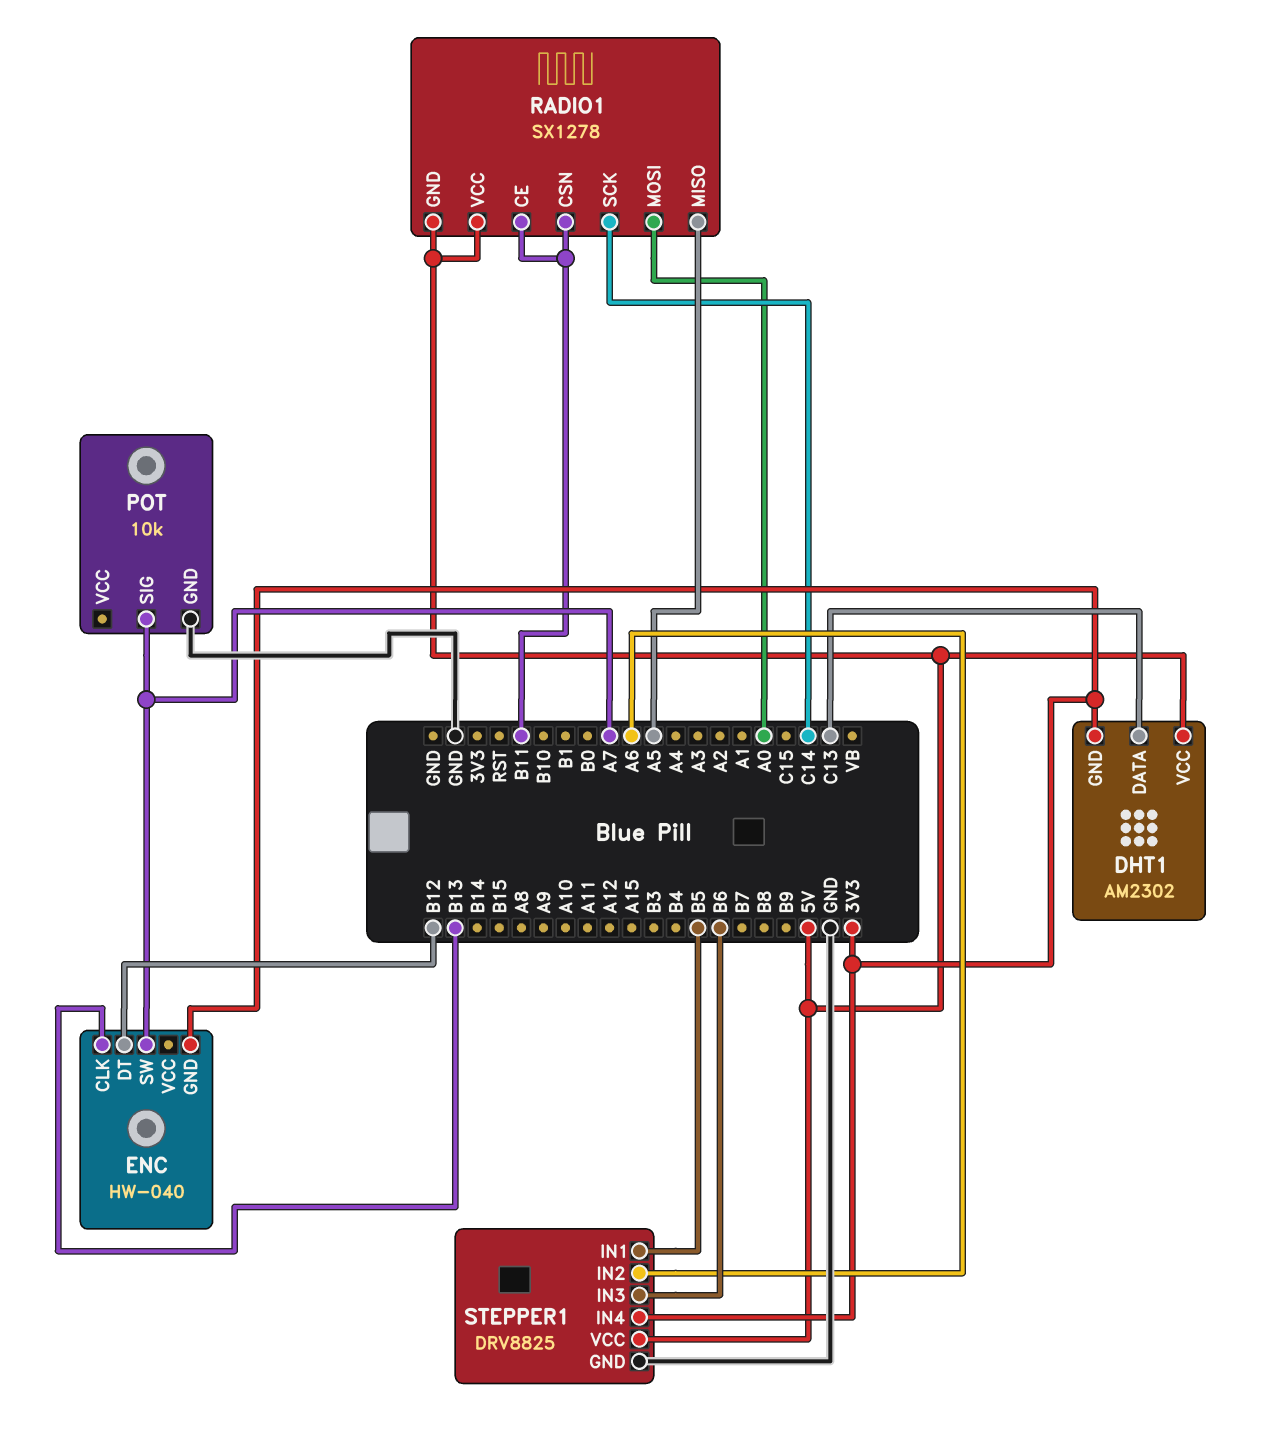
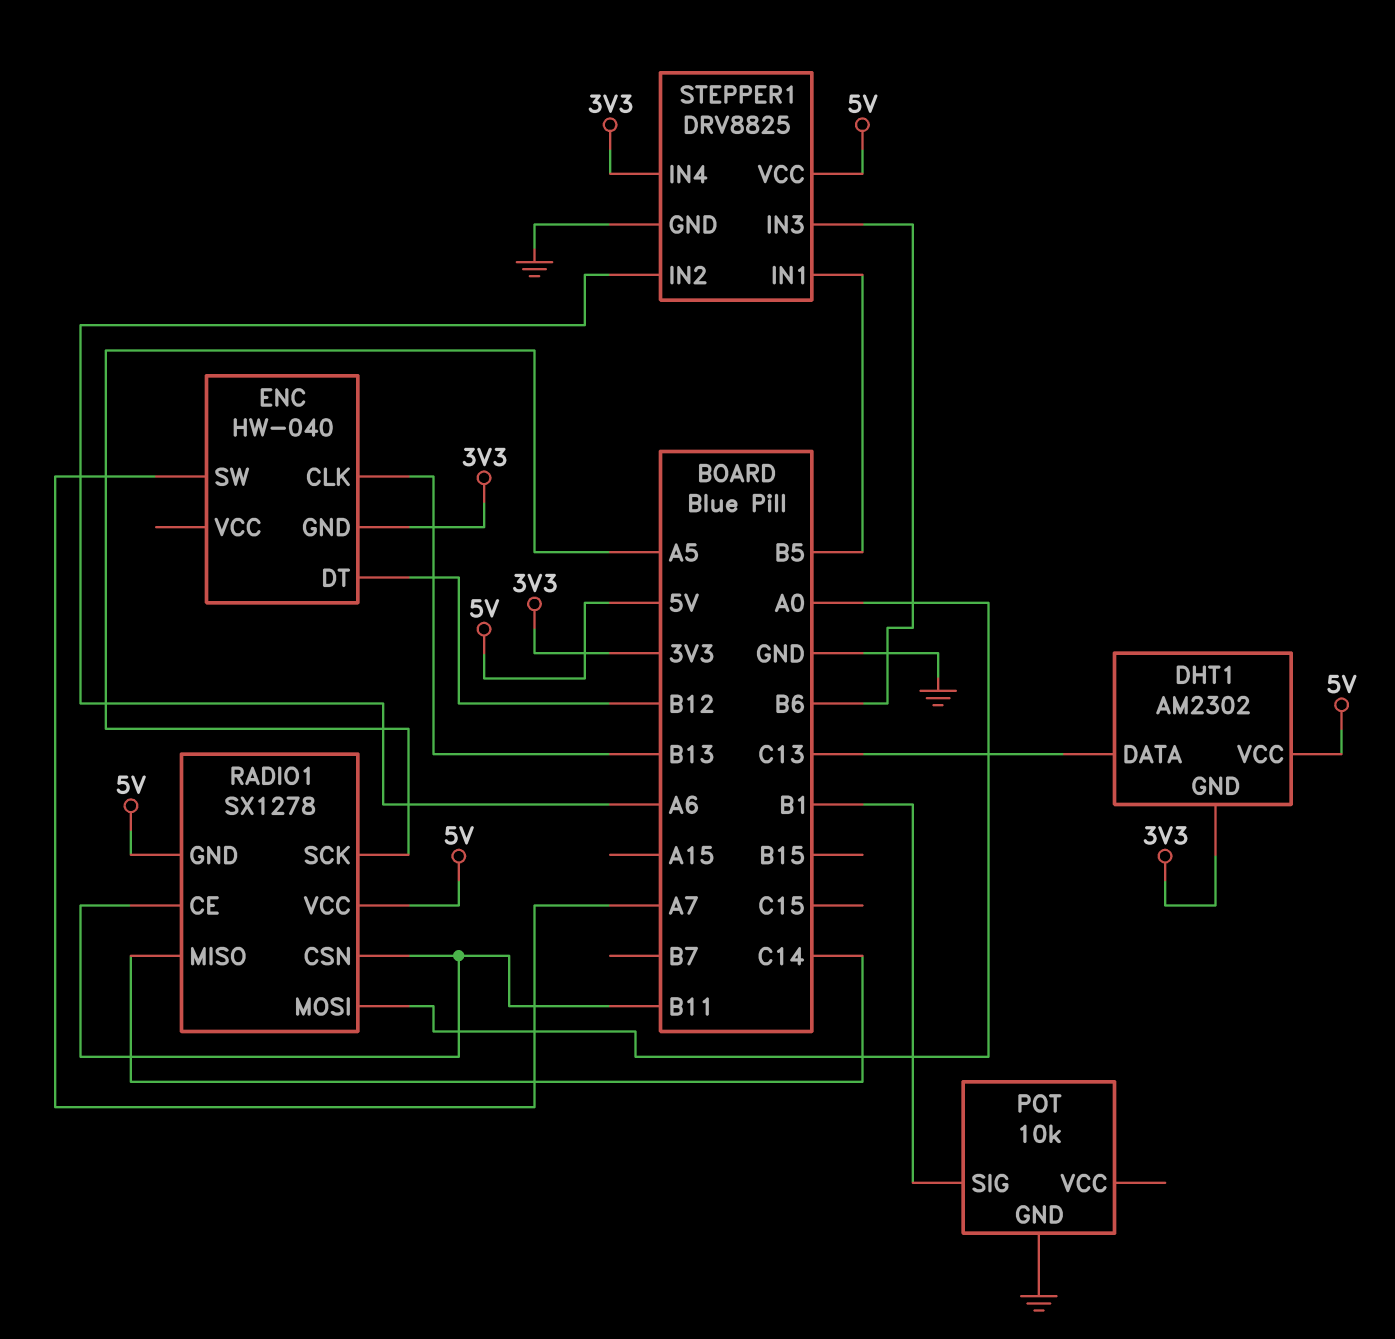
POT pin SIG: A7 -> B1
RADIO1 pin MISO: A5 -> C14
RADIO1 pin SCK: C14 -> A5

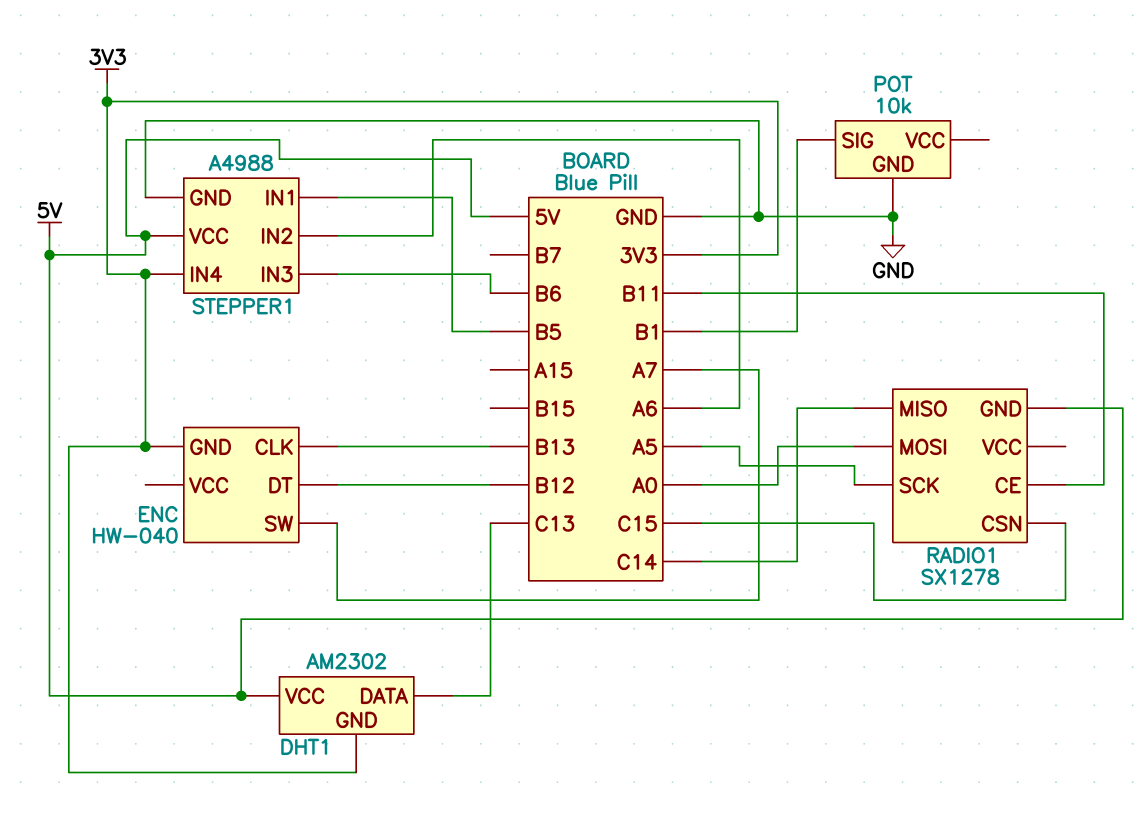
RADIO1 pin CSN: B11 -> C15
RADIO1 pin VCC: 5V -> none
STEPPER1: DRV8825 -> A4988

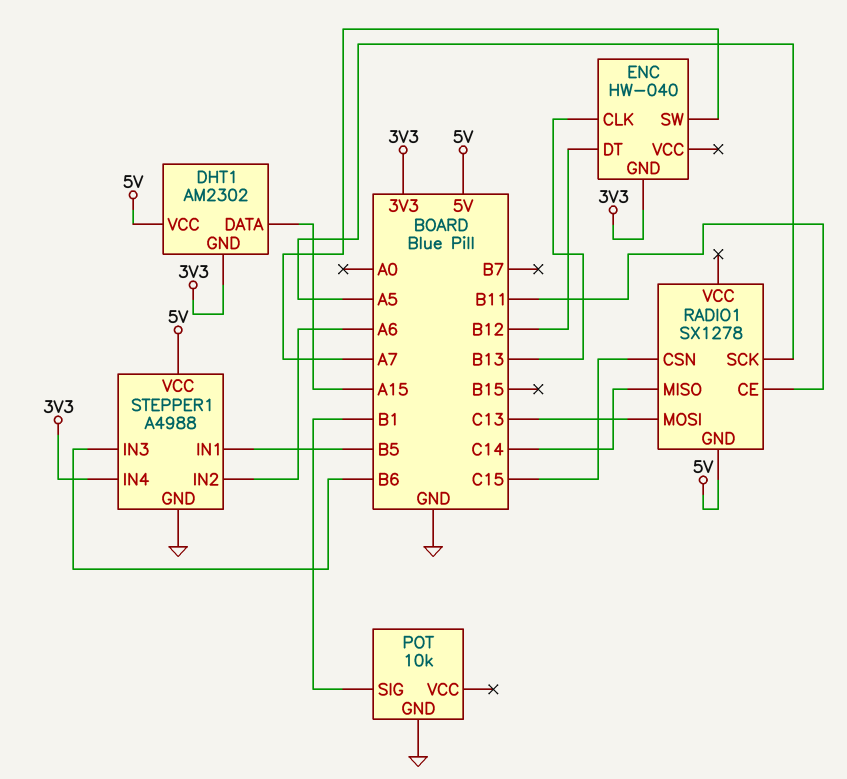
DHT1 pin DATA: C13 -> A15
RADIO1 pin MOSI: A0 -> C13

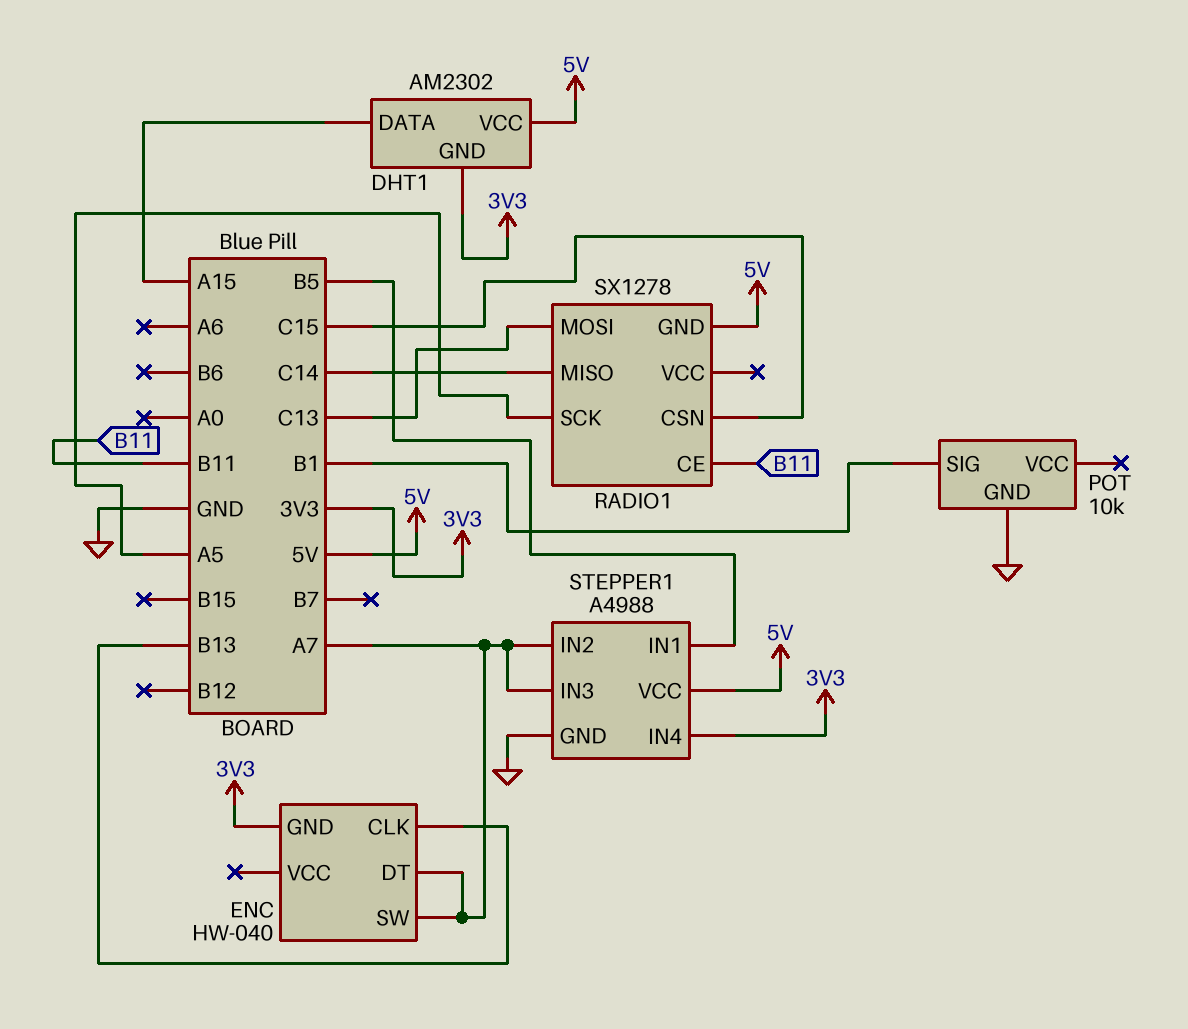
ENC pin DT: B12 -> A7
STEPPER1 pin IN2: A6 -> A7
STEPPER1 pin IN3: B6 -> A7

